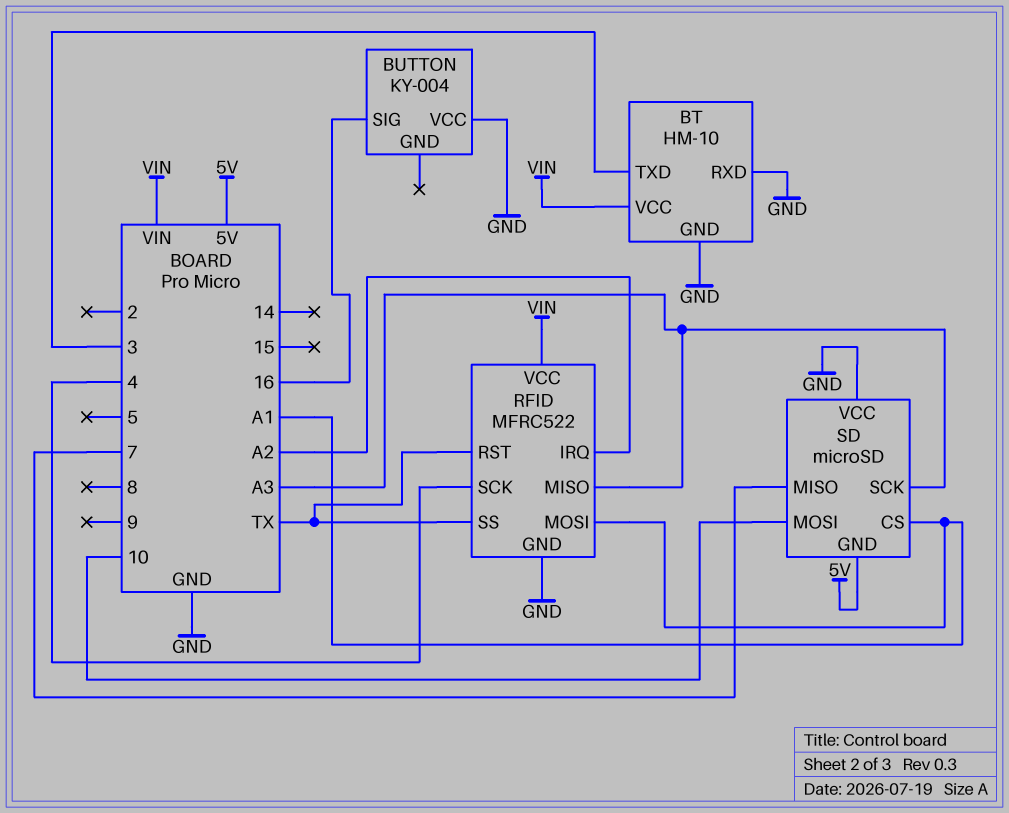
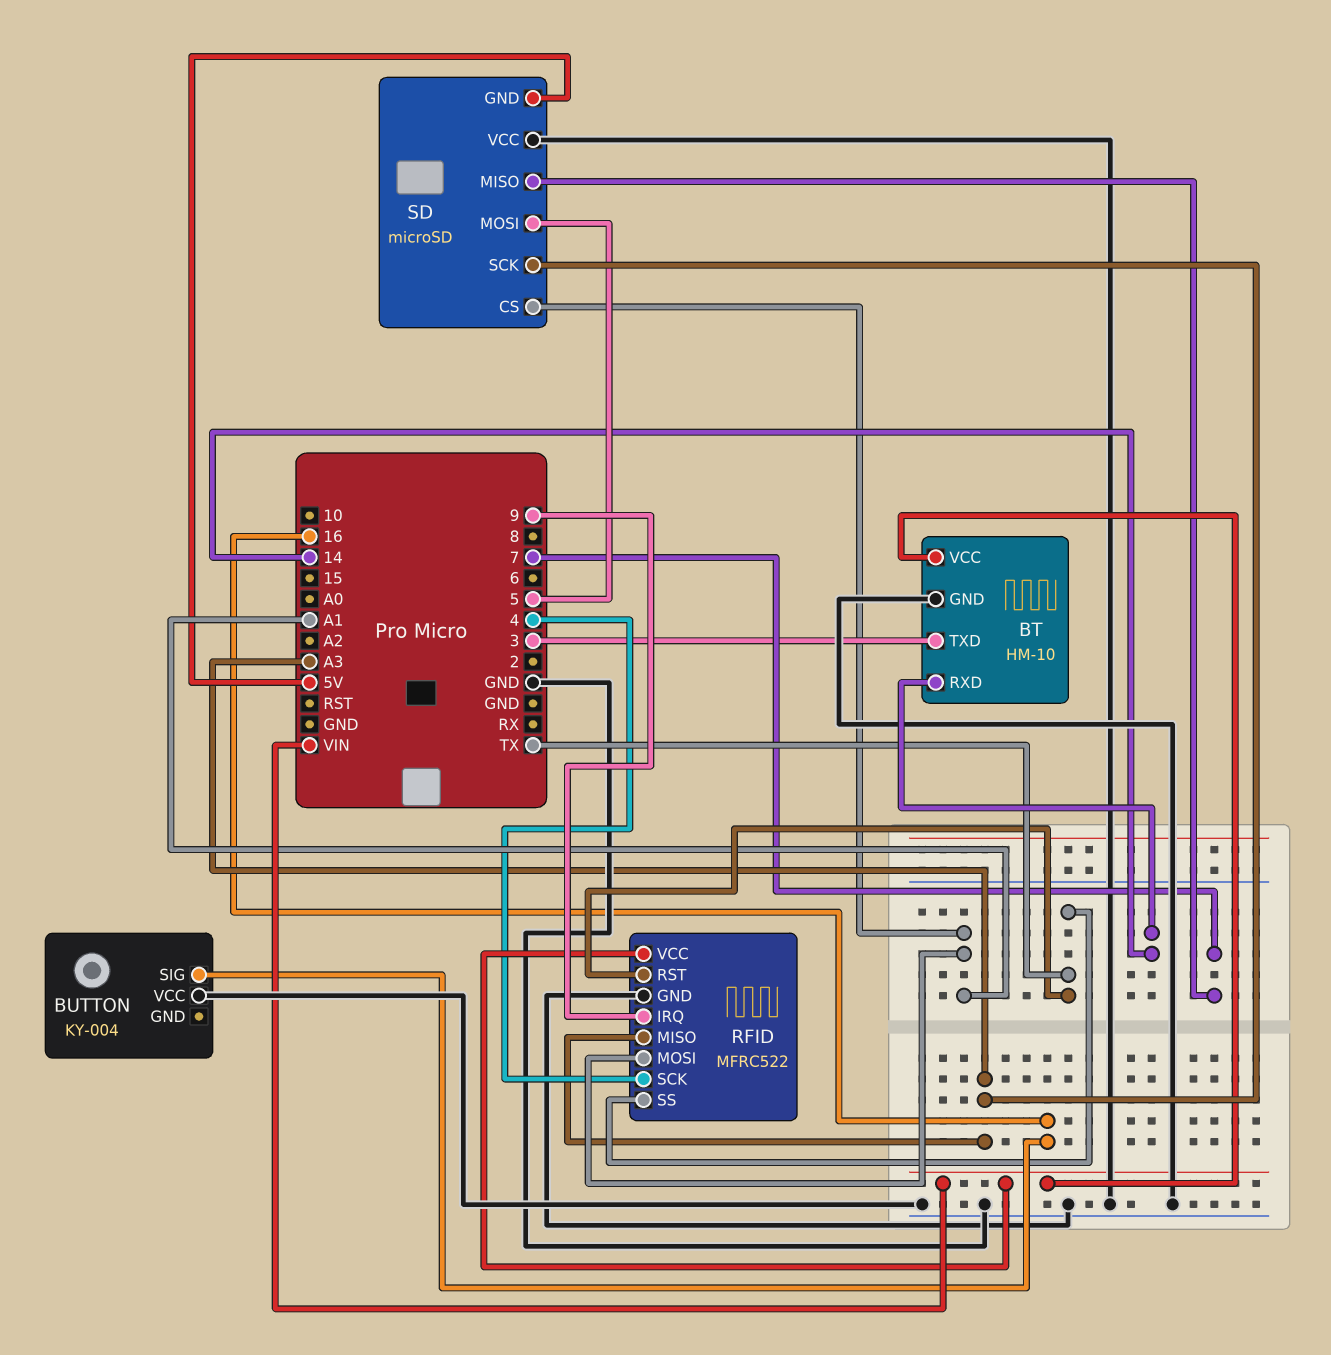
BT pin RXD: GND -> 14
RFID pin IRQ: A2 -> 9
SD pin MOSI: 10 -> 5

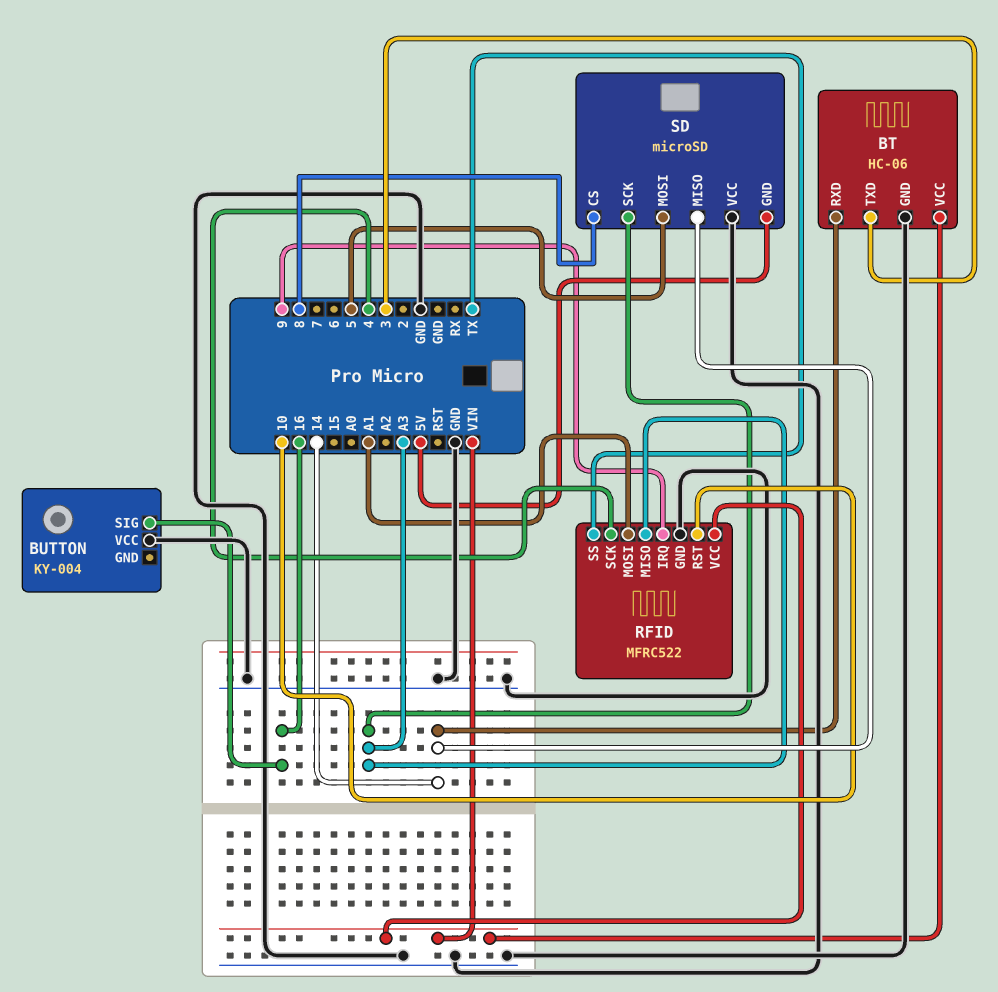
BT: HM-10 -> HC-06
RFID pin RST: TX -> 10
SD pin CS: A1 -> 8
SD pin MISO: 7 -> 14

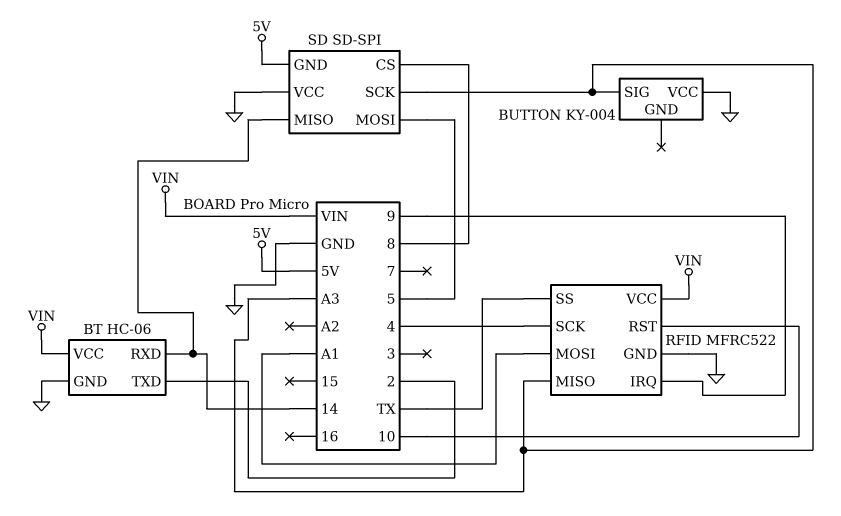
BT pin TXD: 3 -> 2
BUTTON pin SIG: 16 -> A3
SD: microSD -> SD-SPI

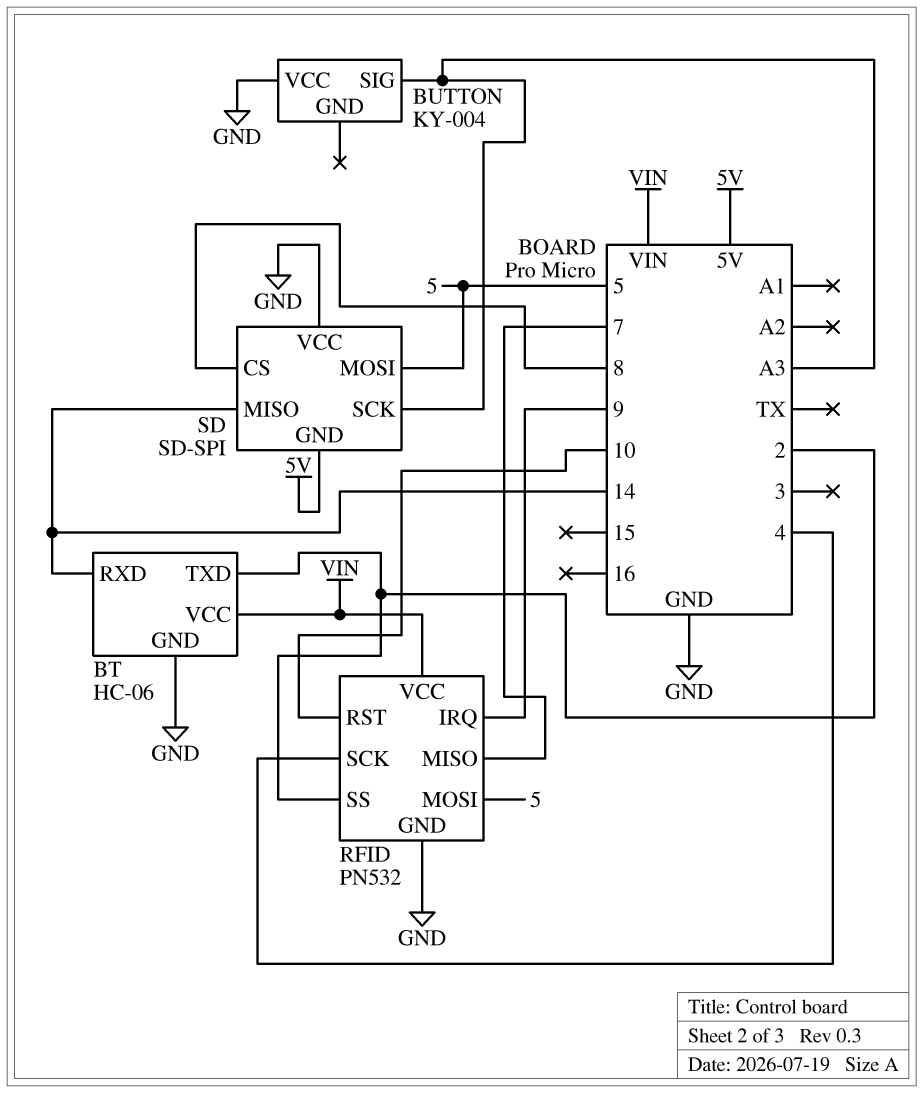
RFID: MFRC522 -> PN532
RFID pin MISO: A3 -> 7
RFID pin MOSI: A1 -> 5
RFID pin SS: TX -> 2

